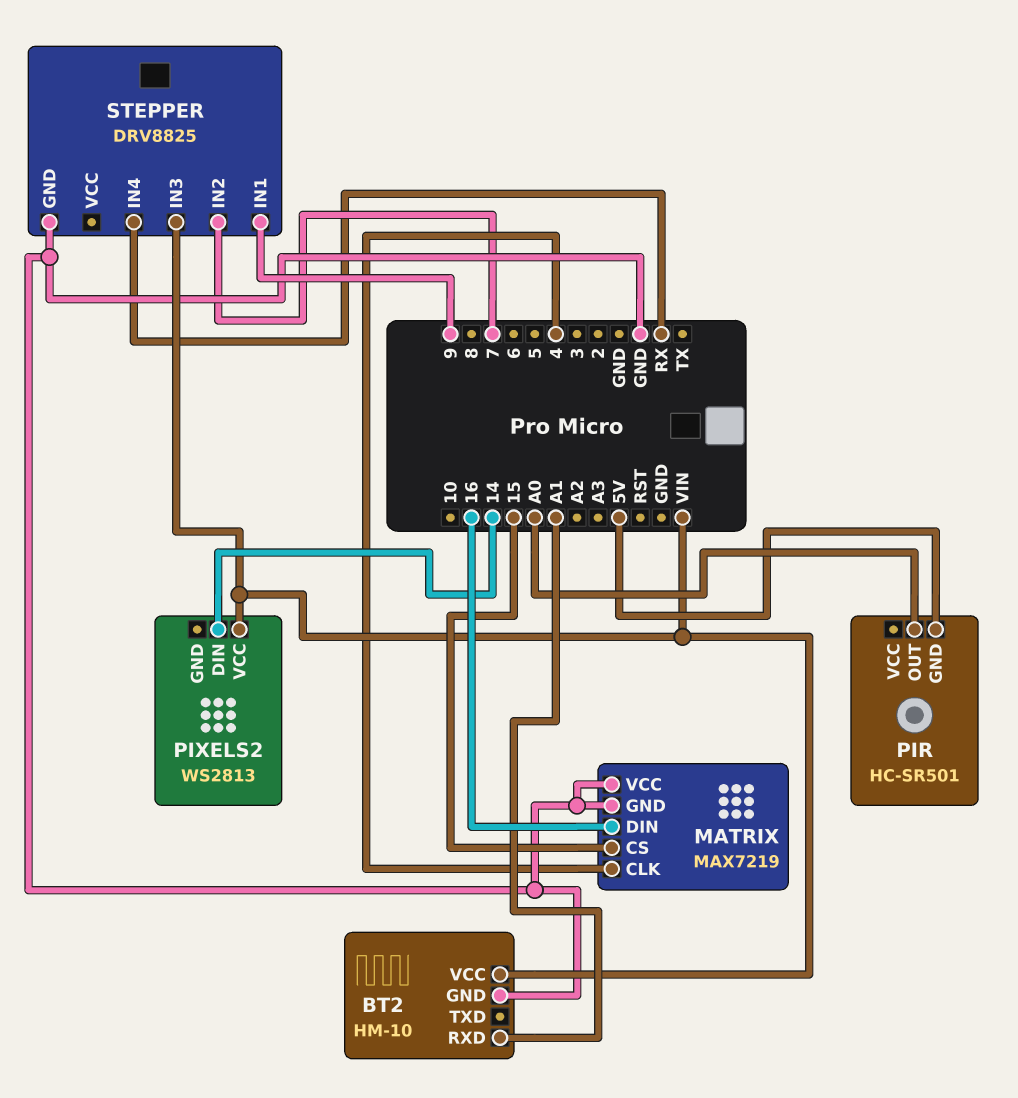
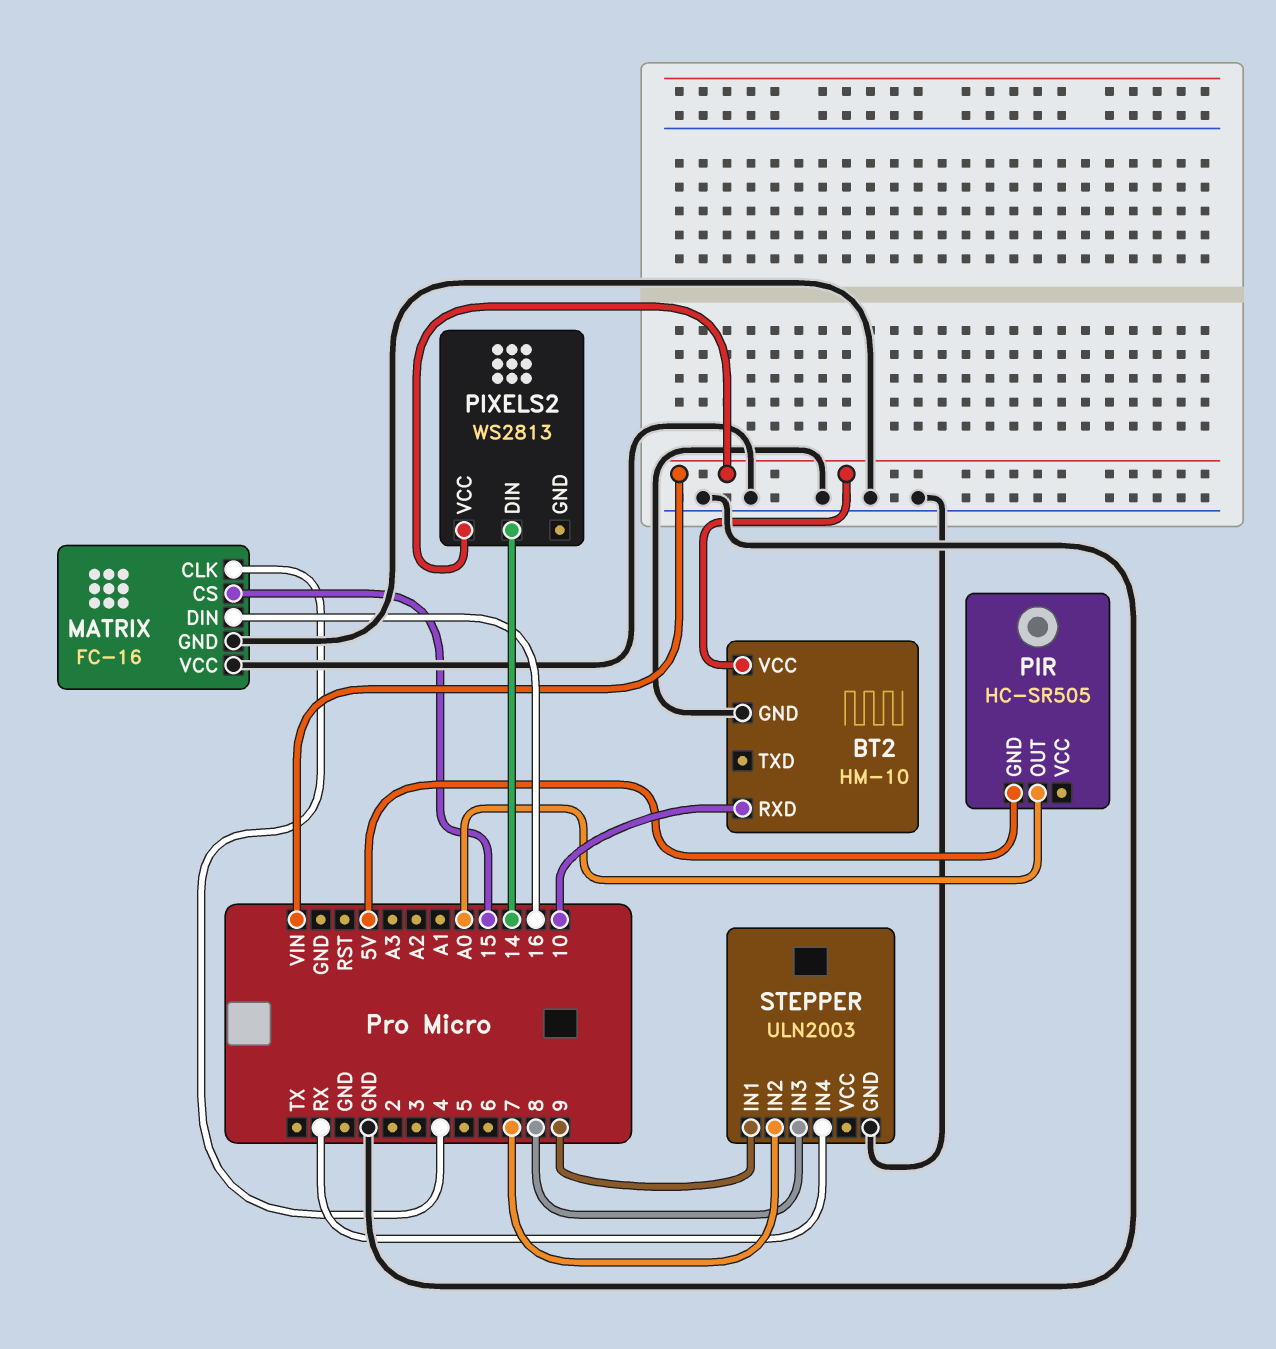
BT2 pin RXD: A1 -> 10
MATRIX: MAX7219 -> FC-16
PIR: HC-SR501 -> HC-SR505
STEPPER: DRV8825 -> ULN2003
STEPPER pin IN3: VIN -> 8

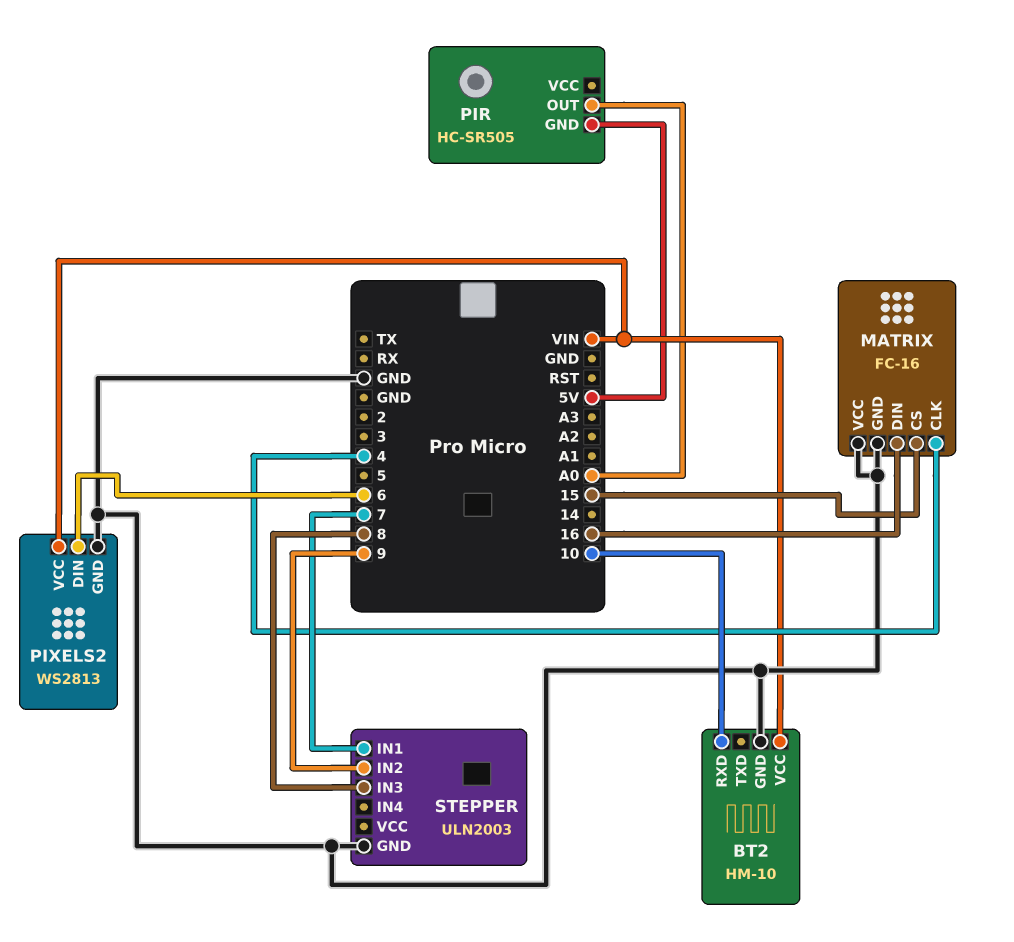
PIXELS2 pin DIN: 14 -> 6
PIXELS2 pin GND: none -> GND
STEPPER pin IN1: 9 -> 7
STEPPER pin IN2: 7 -> 9
STEPPER pin IN4: RX -> none

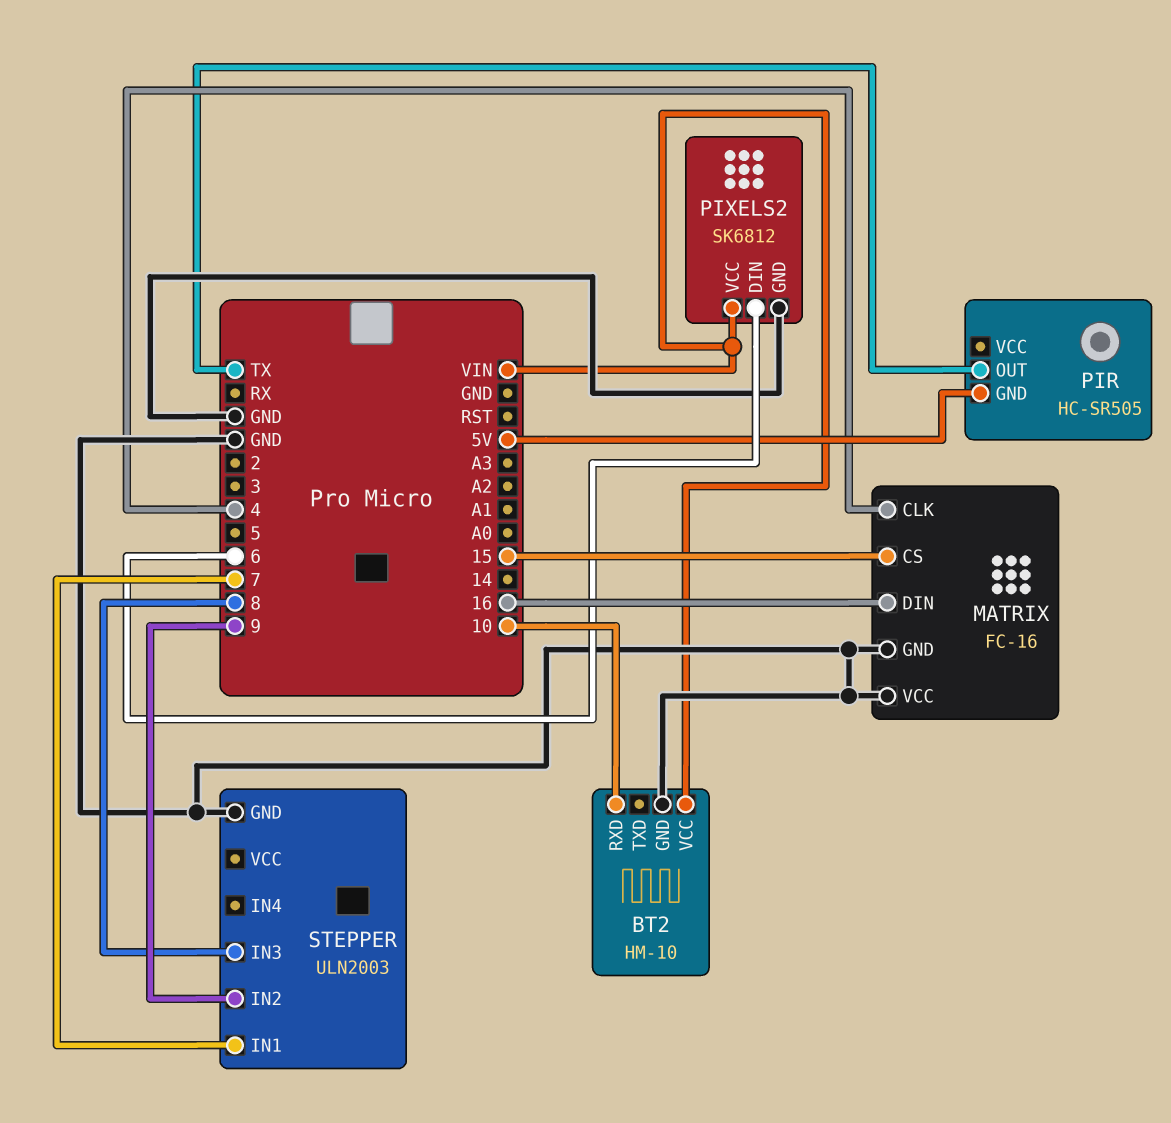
PIR pin OUT: A0 -> TX
PIXELS2: WS2813 -> SK6812

